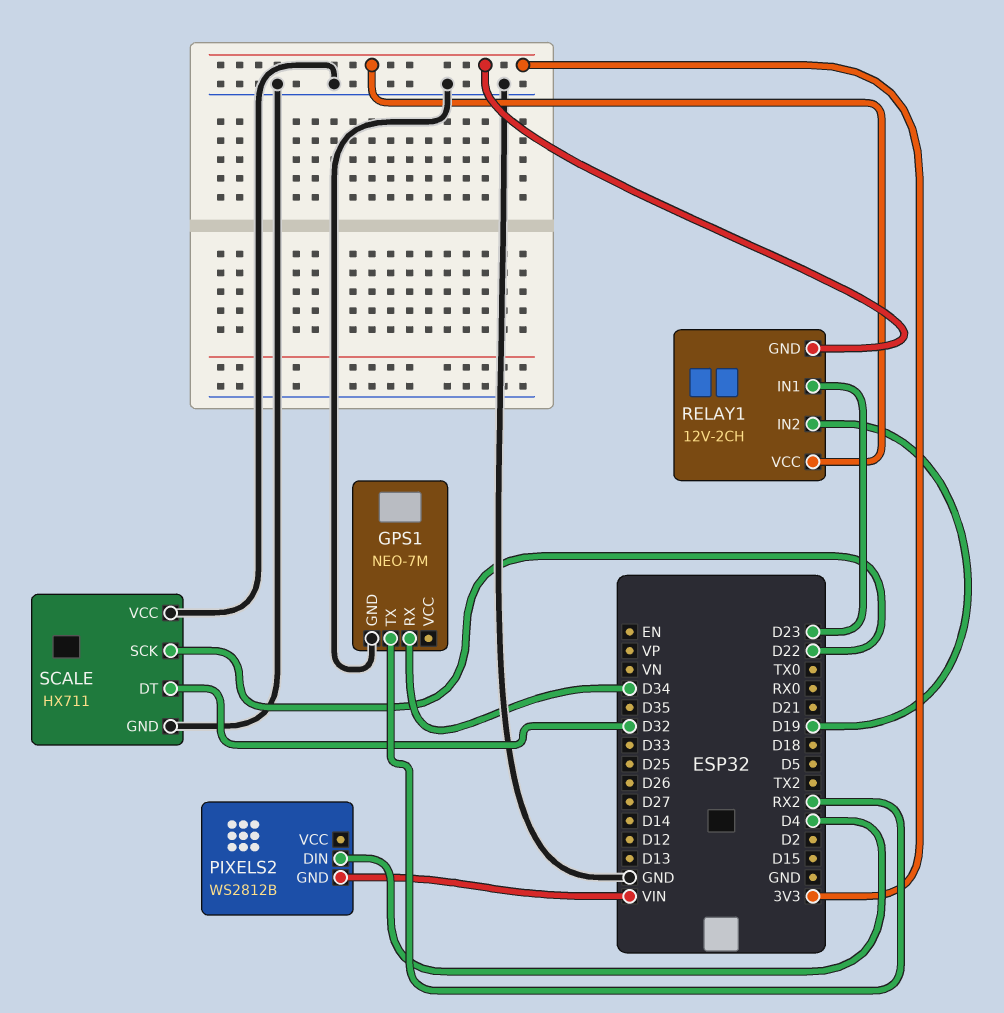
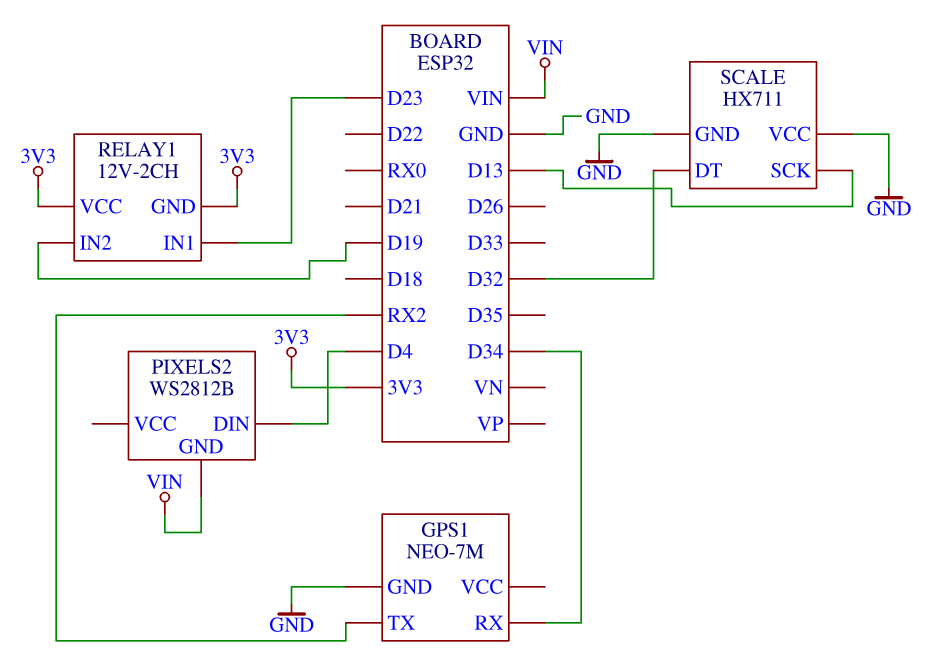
SCALE pin SCK: D22 -> D13

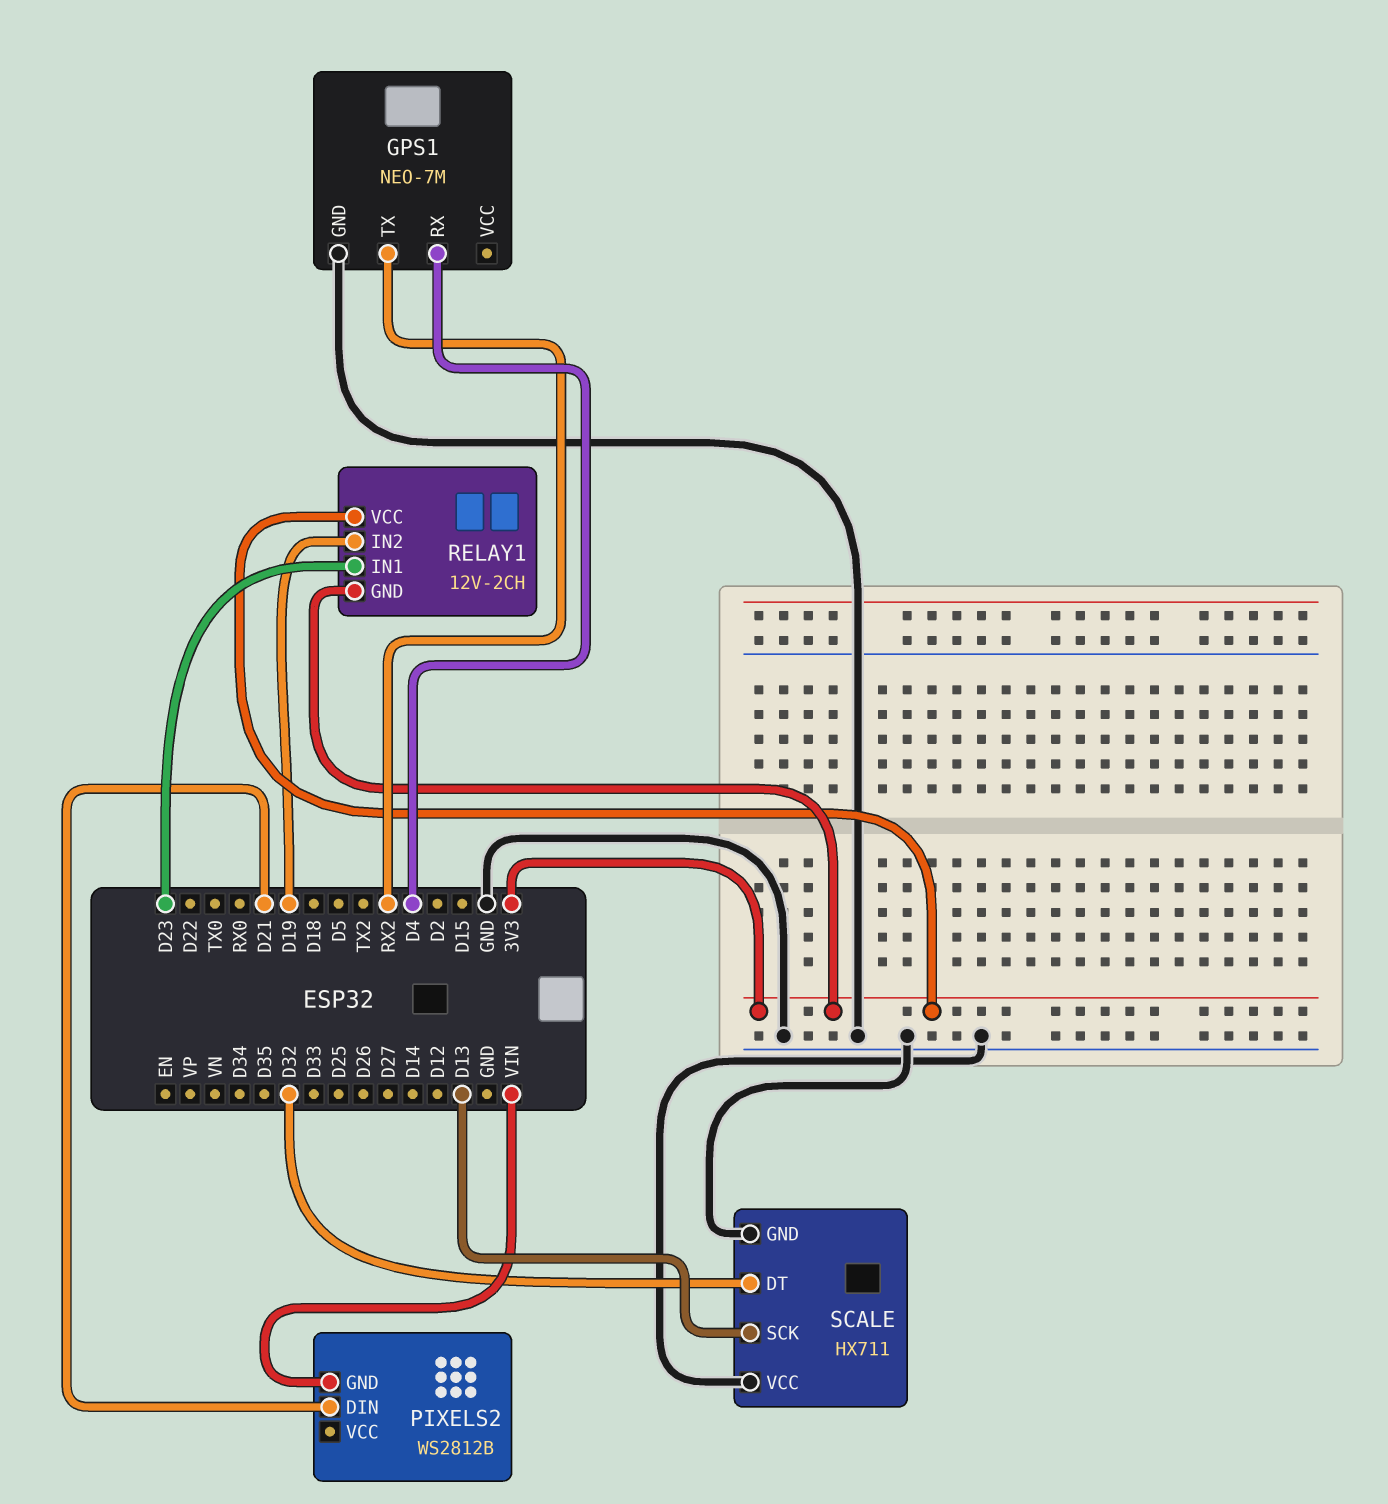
GPS1 pin RX: D34 -> D4
PIXELS2 pin DIN: D4 -> D21

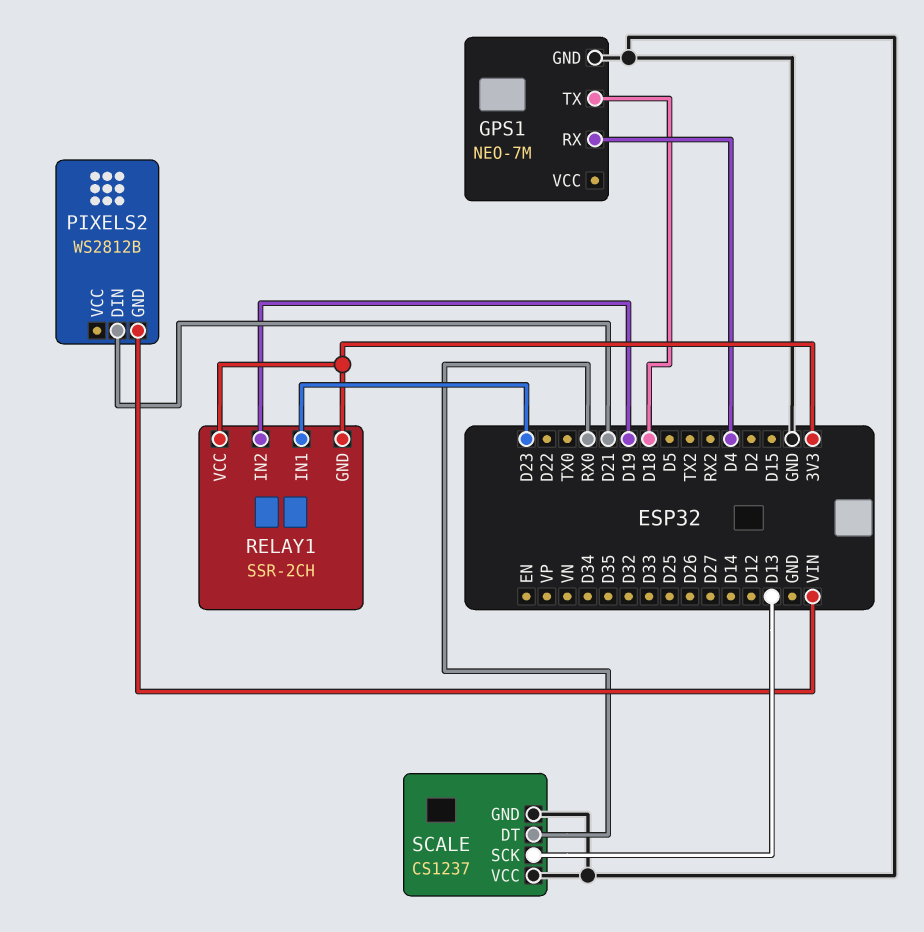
GPS1 pin TX: RX2 -> D18
RELAY1: 12V-2CH -> SSR-2CH
SCALE: HX711 -> CS1237
SCALE pin DT: D32 -> RX0

